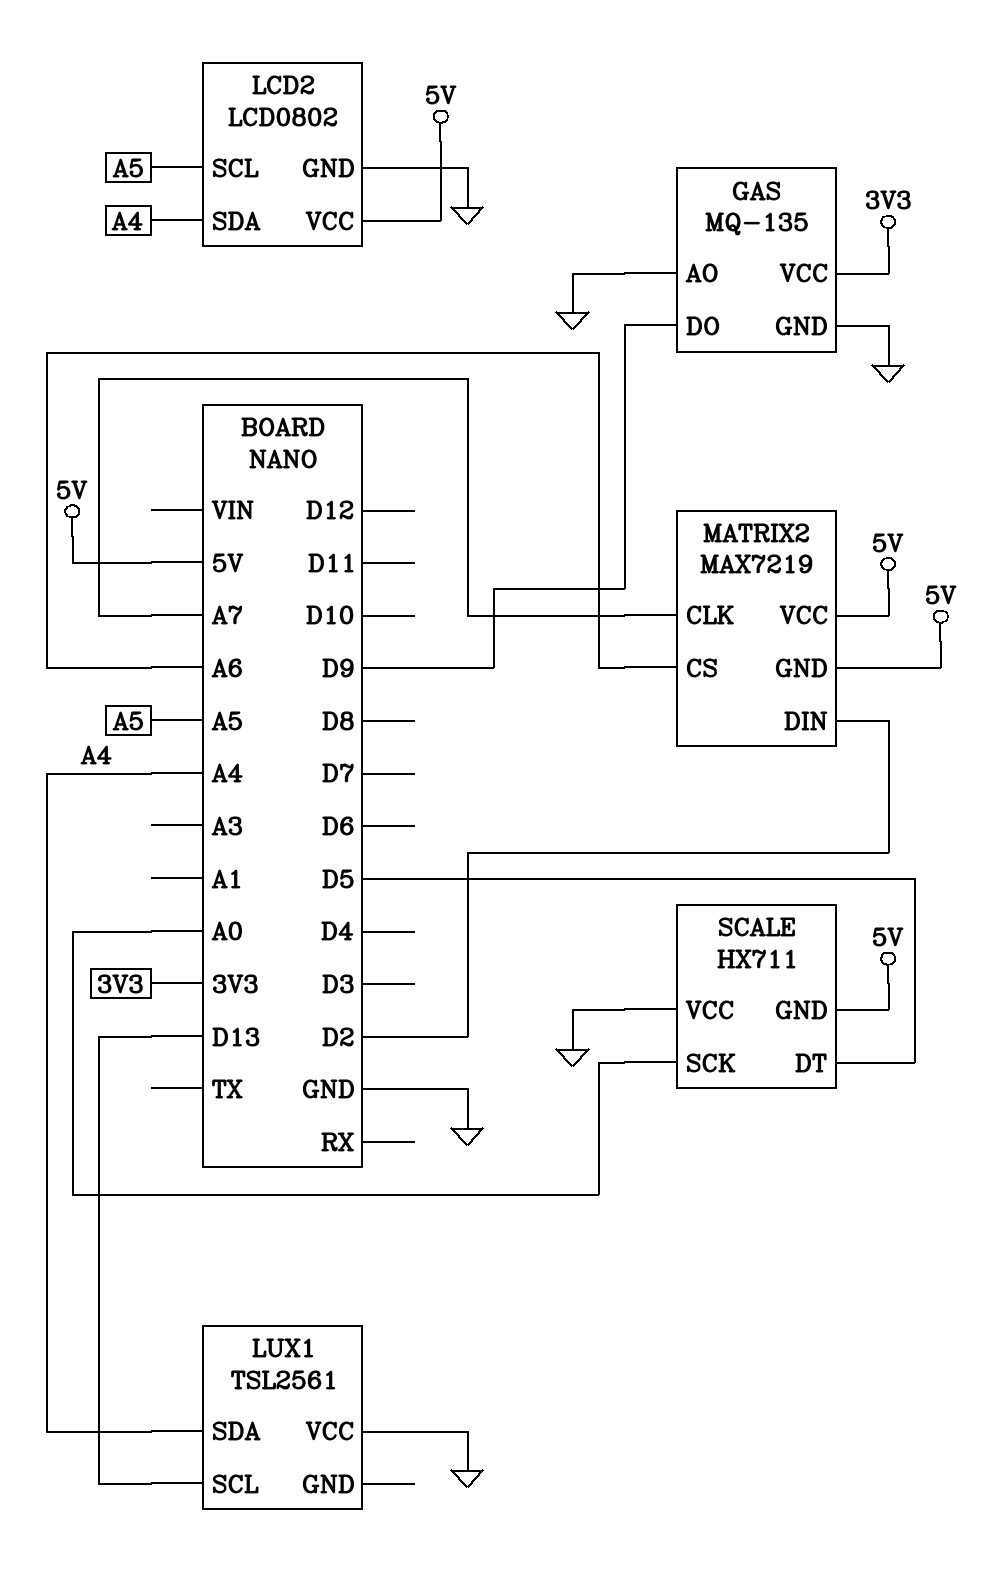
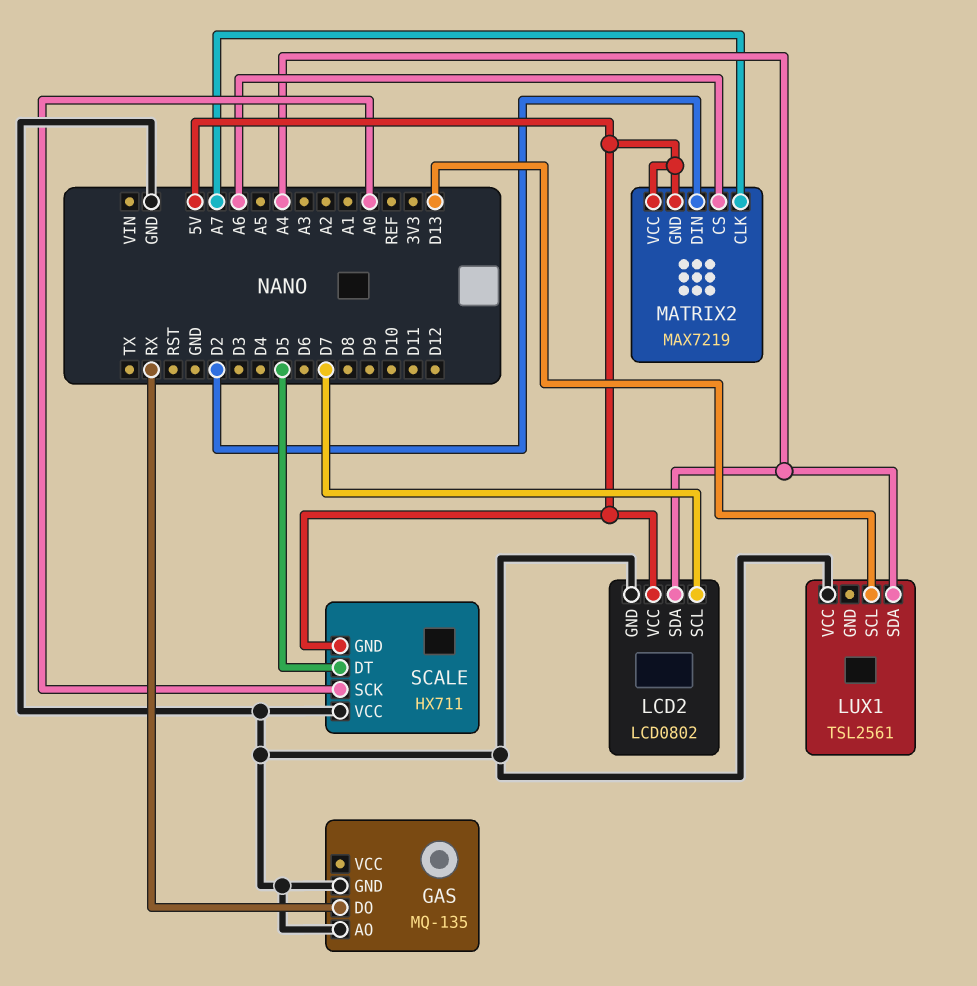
GAS pin DO: D9 -> RX
GAS pin VCC: 3V3 -> none
LCD2 pin SCL: A5 -> D7

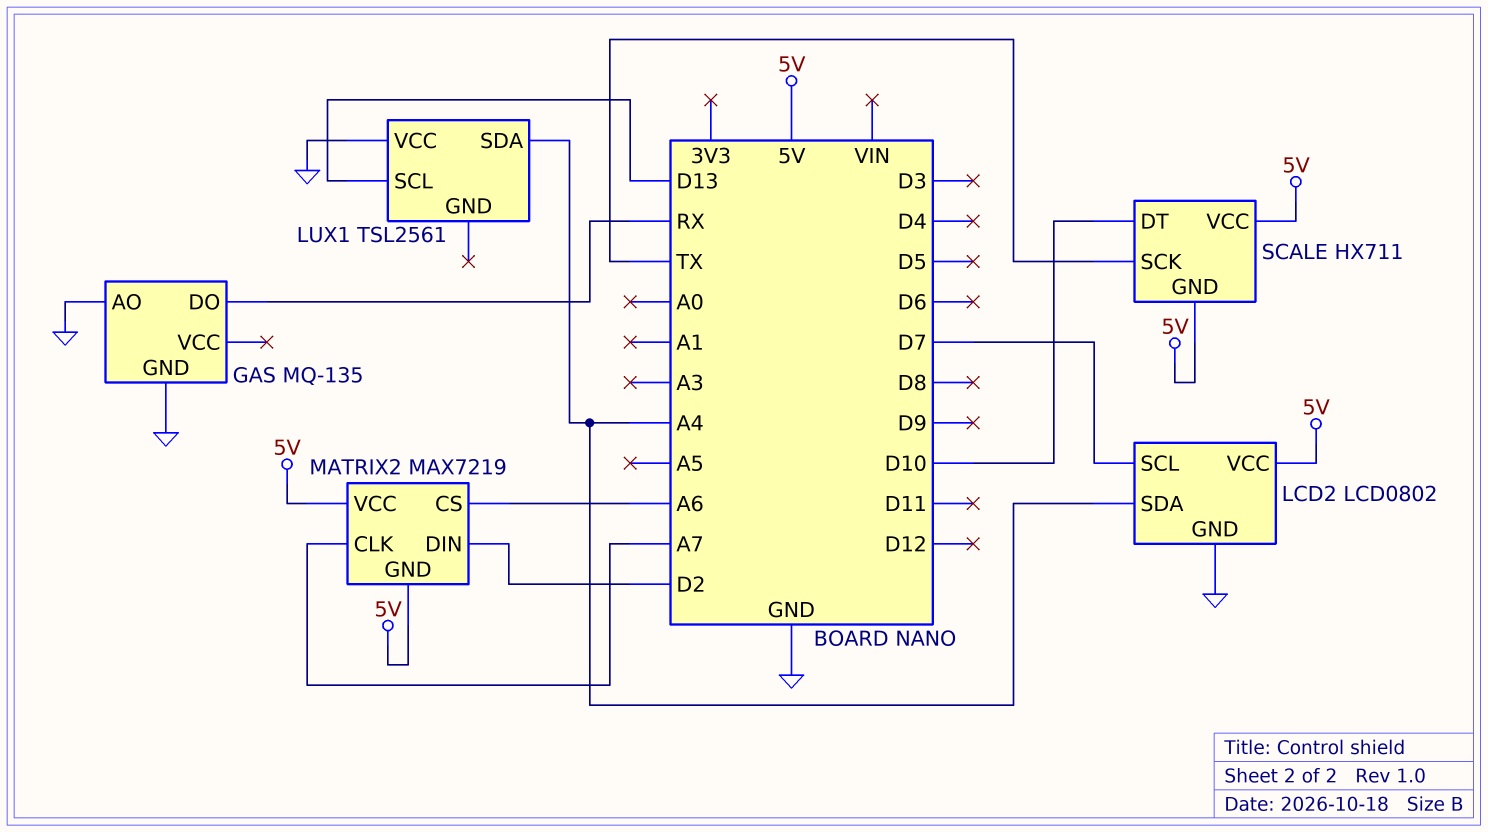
SCALE pin DT: D5 -> D10
SCALE pin SCK: A0 -> TX
SCALE pin VCC: GND -> 5V

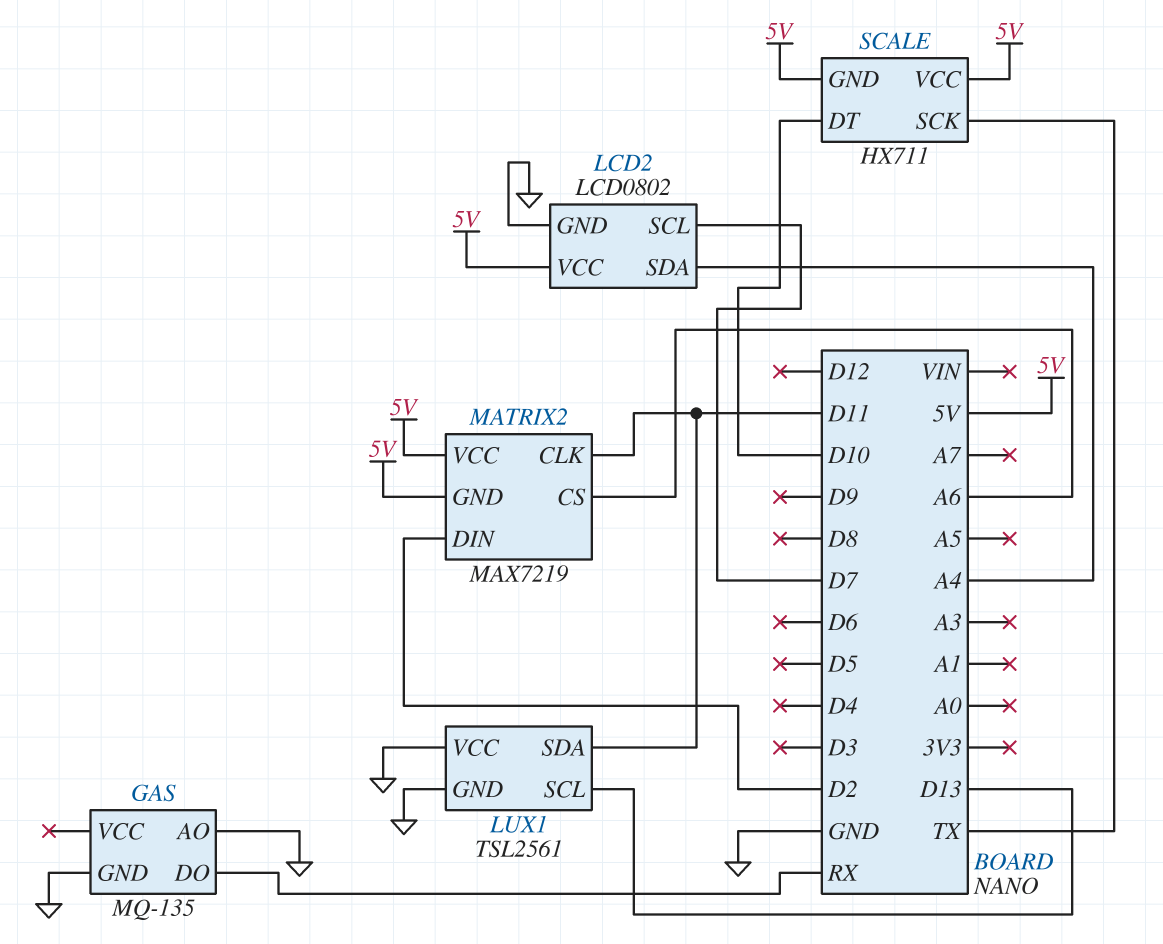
LUX1 pin GND: none -> GND
LUX1 pin SDA: A4 -> D11
MATRIX2 pin CLK: A7 -> D11

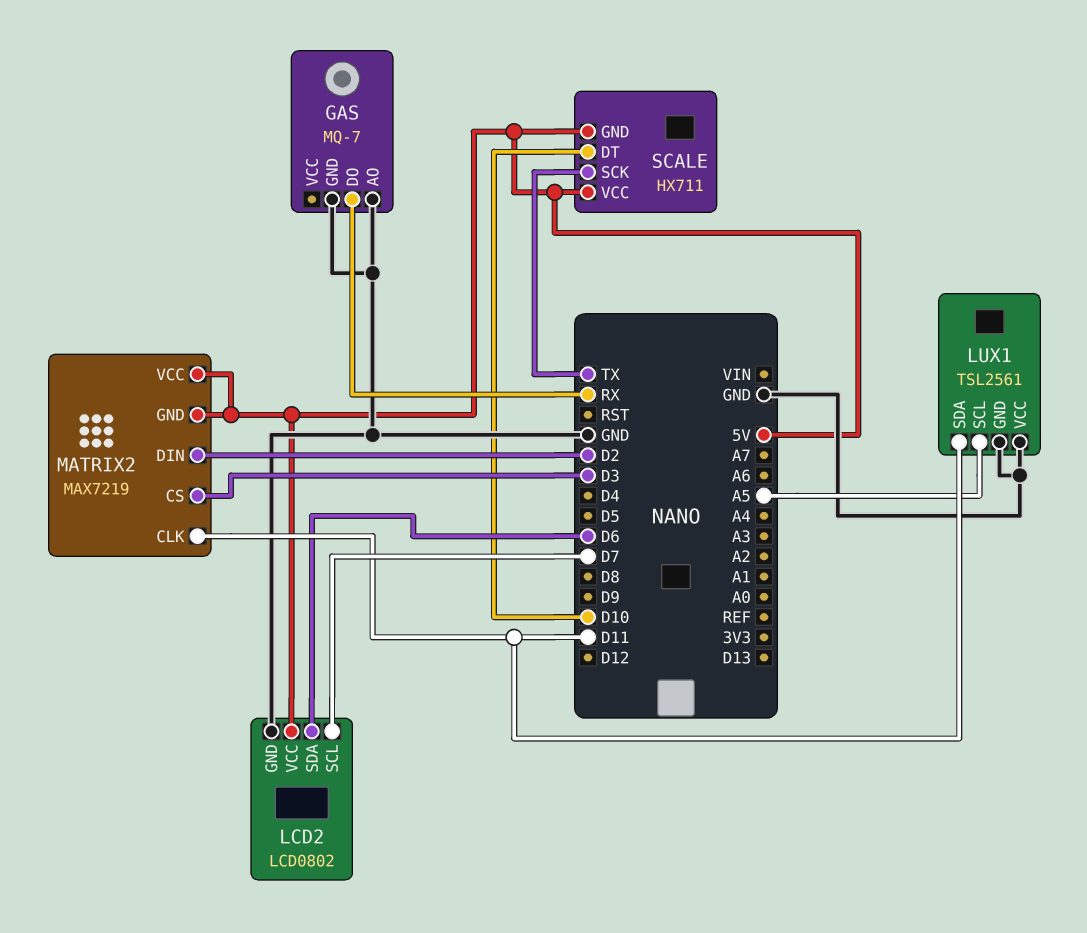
GAS: MQ-135 -> MQ-7
LCD2 pin SDA: A4 -> D6
LUX1 pin SCL: D13 -> A5
MATRIX2 pin CS: A6 -> D3

